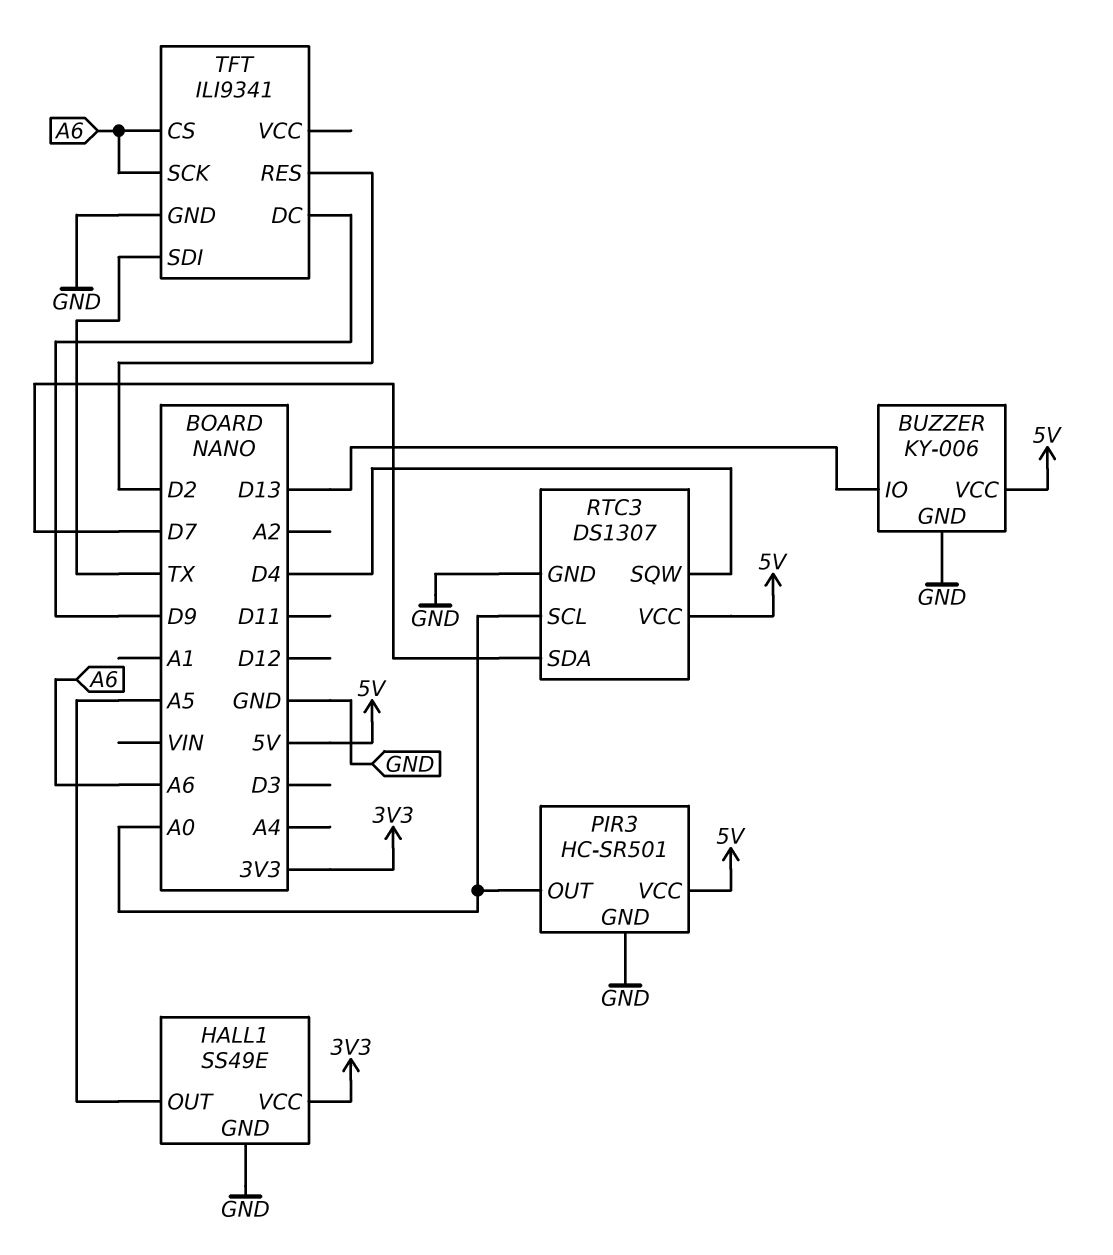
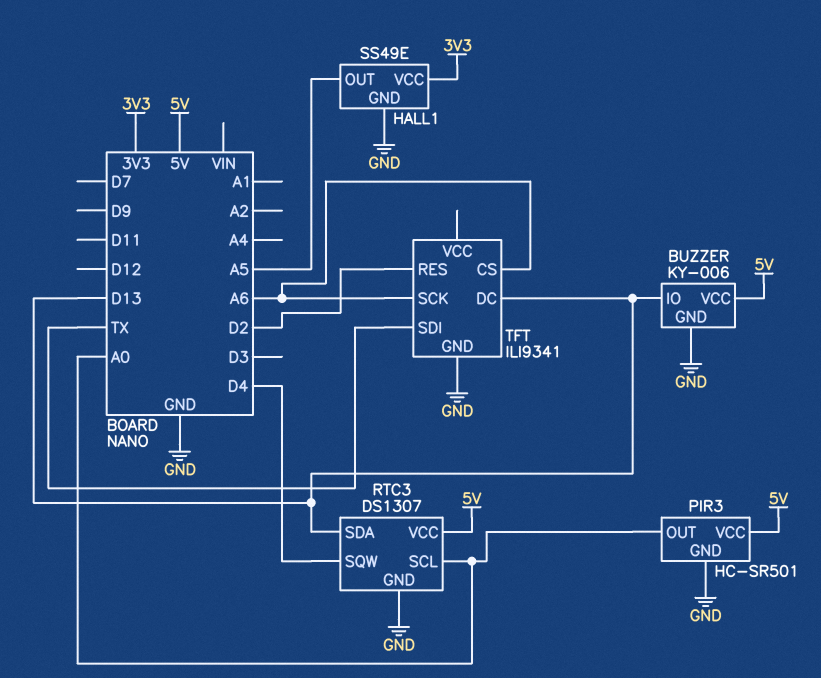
RTC3 pin SDA: D7 -> D13
TFT pin DC: D9 -> D13

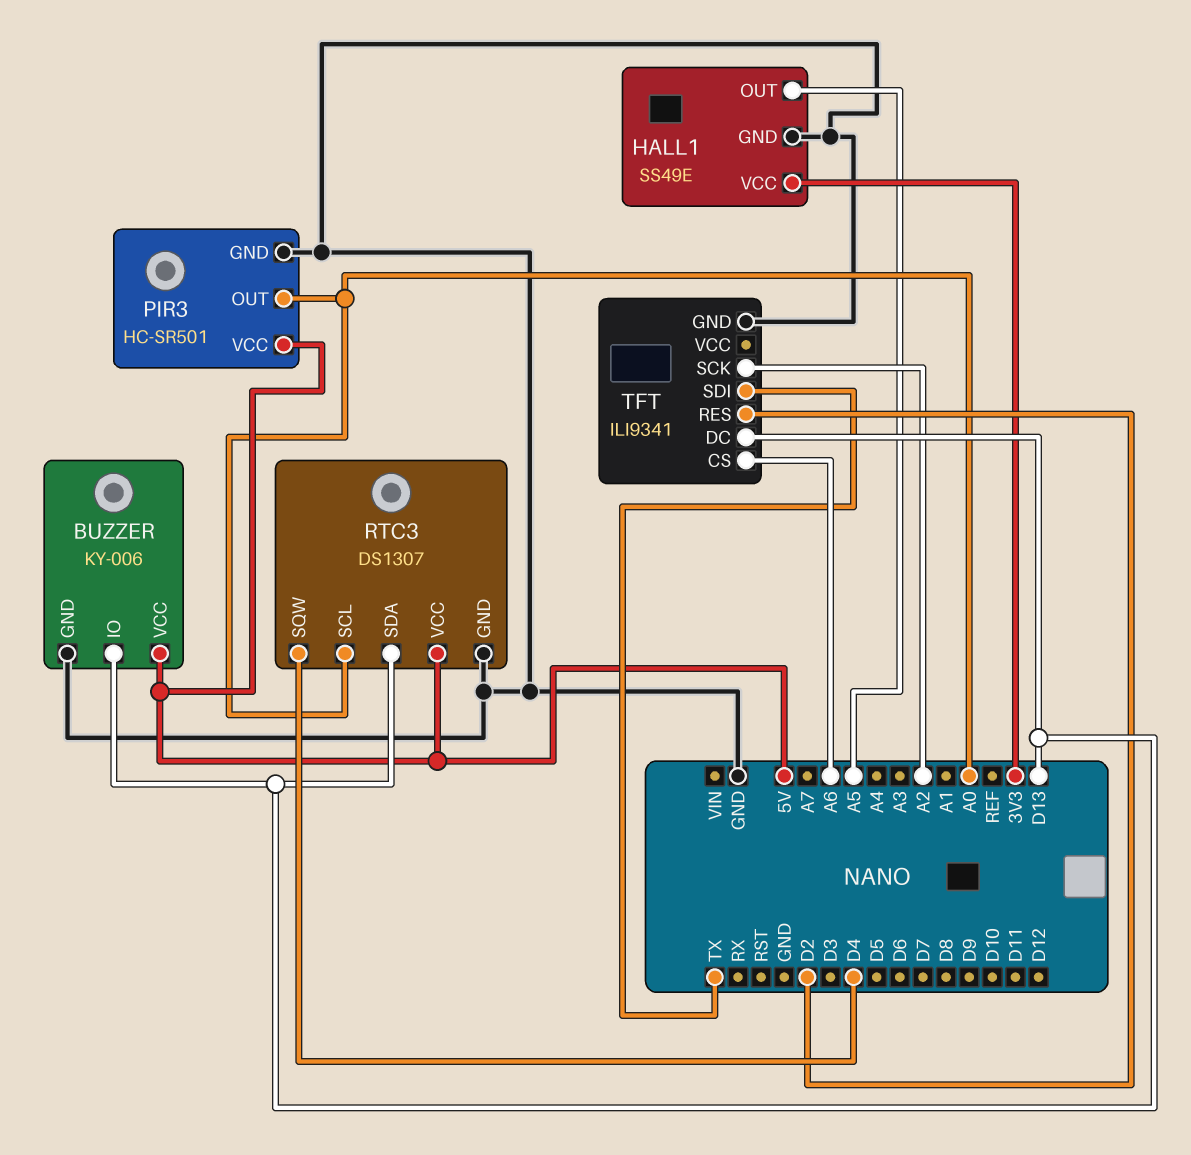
TFT pin SCK: A6 -> A2

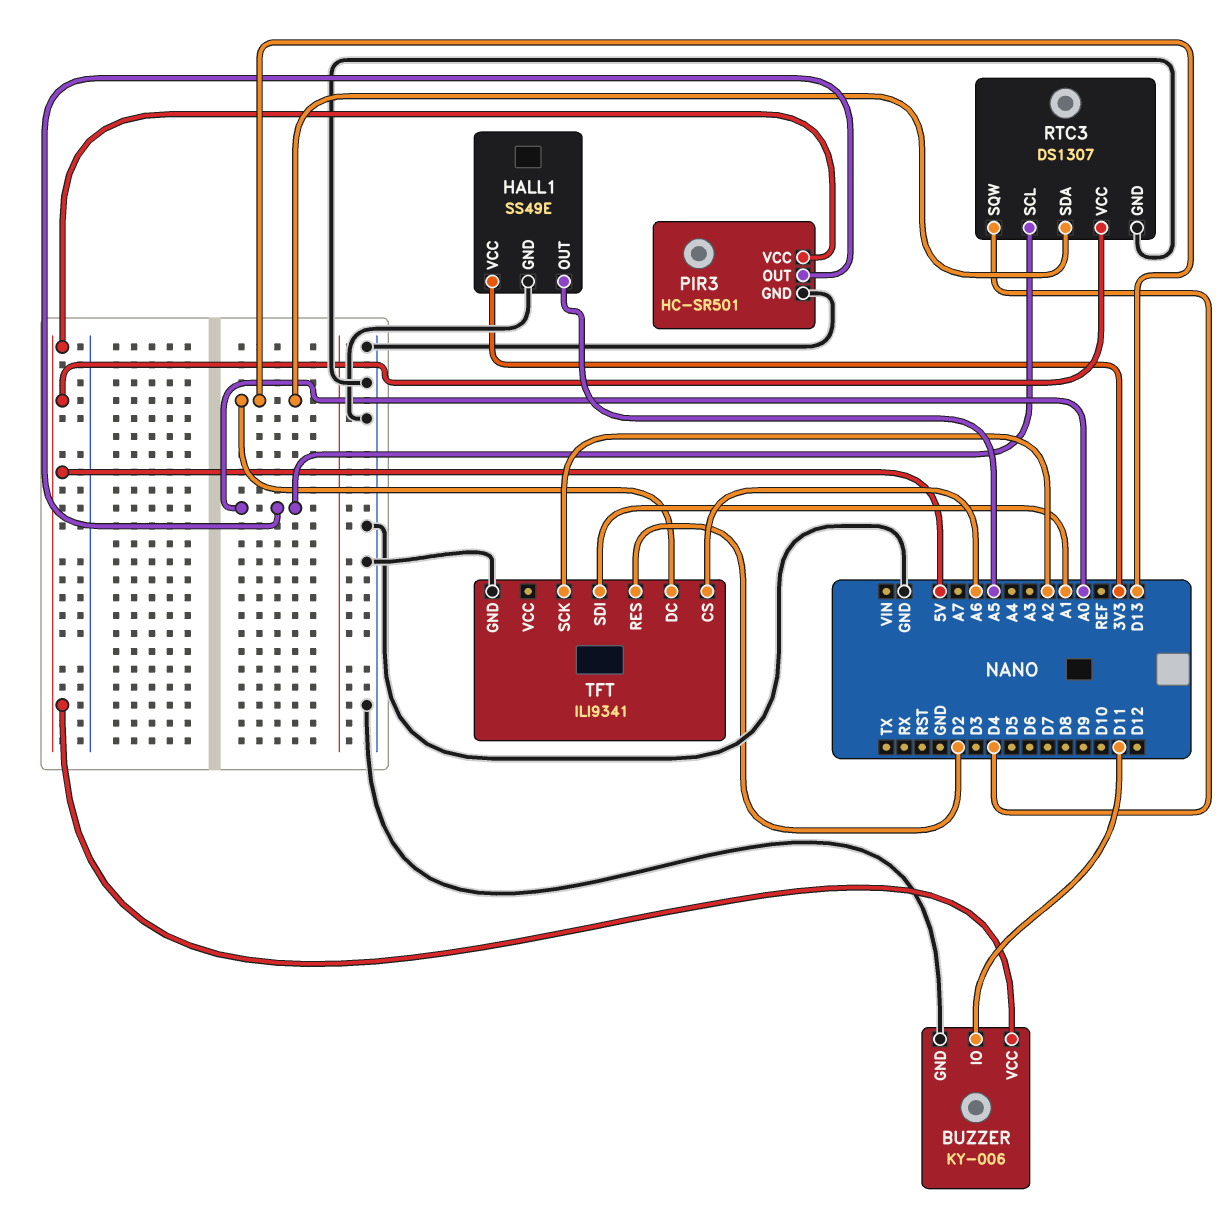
BUZZER pin IO: D13 -> D11
TFT pin SDI: TX -> A1

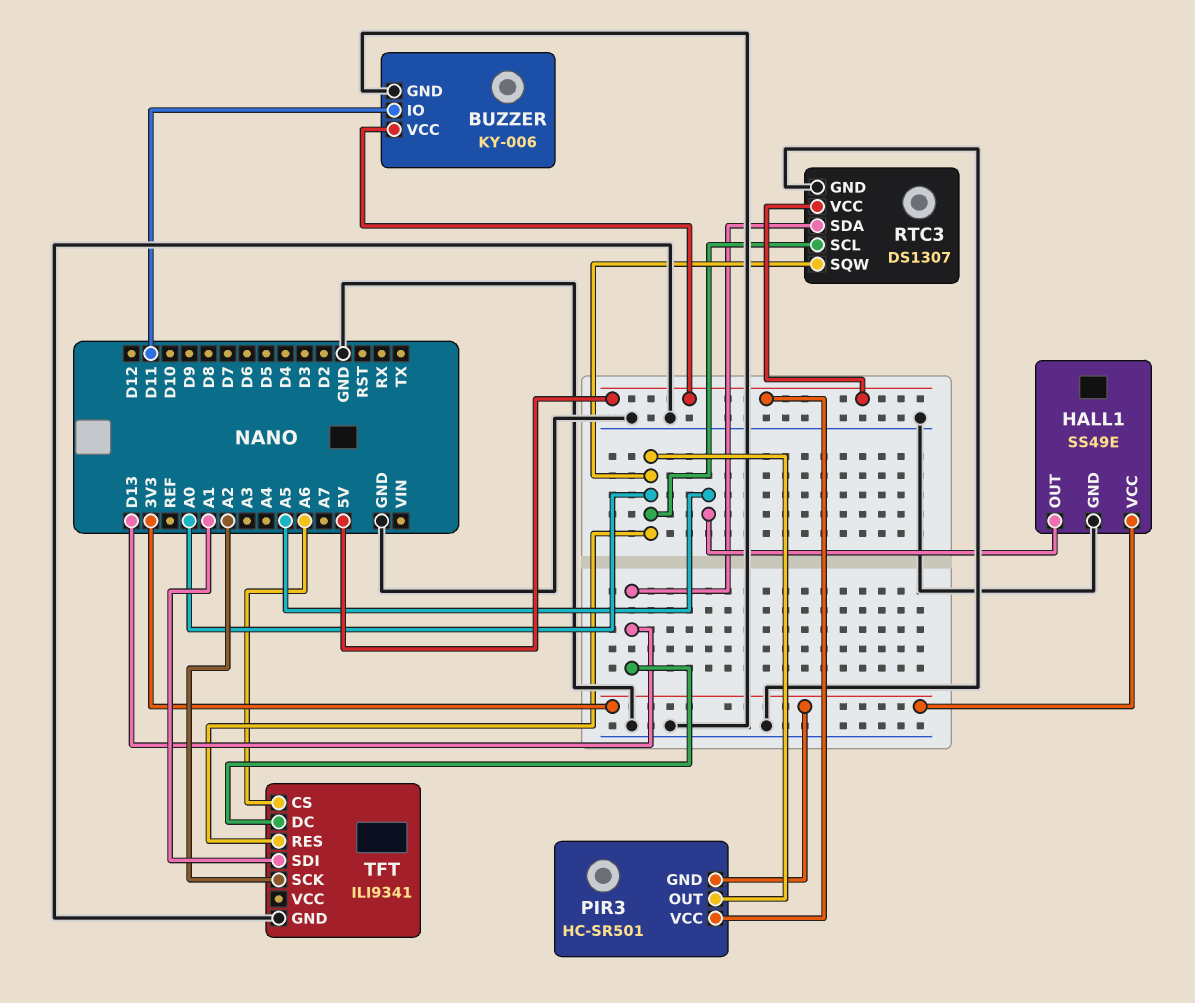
PIR3 pin GND: GND -> 3V3
RTC3 pin SQW: D4 -> A0
TFT pin RES: D2 -> A0

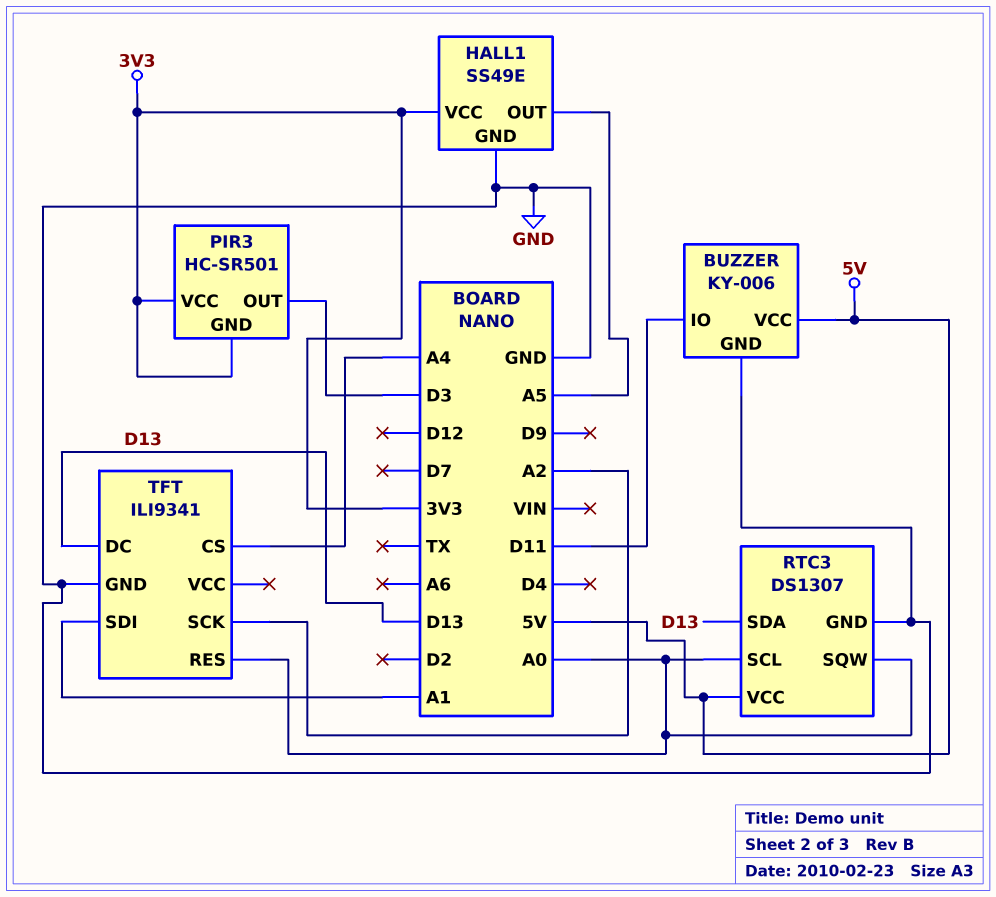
PIR3 pin OUT: A0 -> D3
PIR3 pin VCC: 5V -> 3V3
TFT pin CS: A6 -> A4

